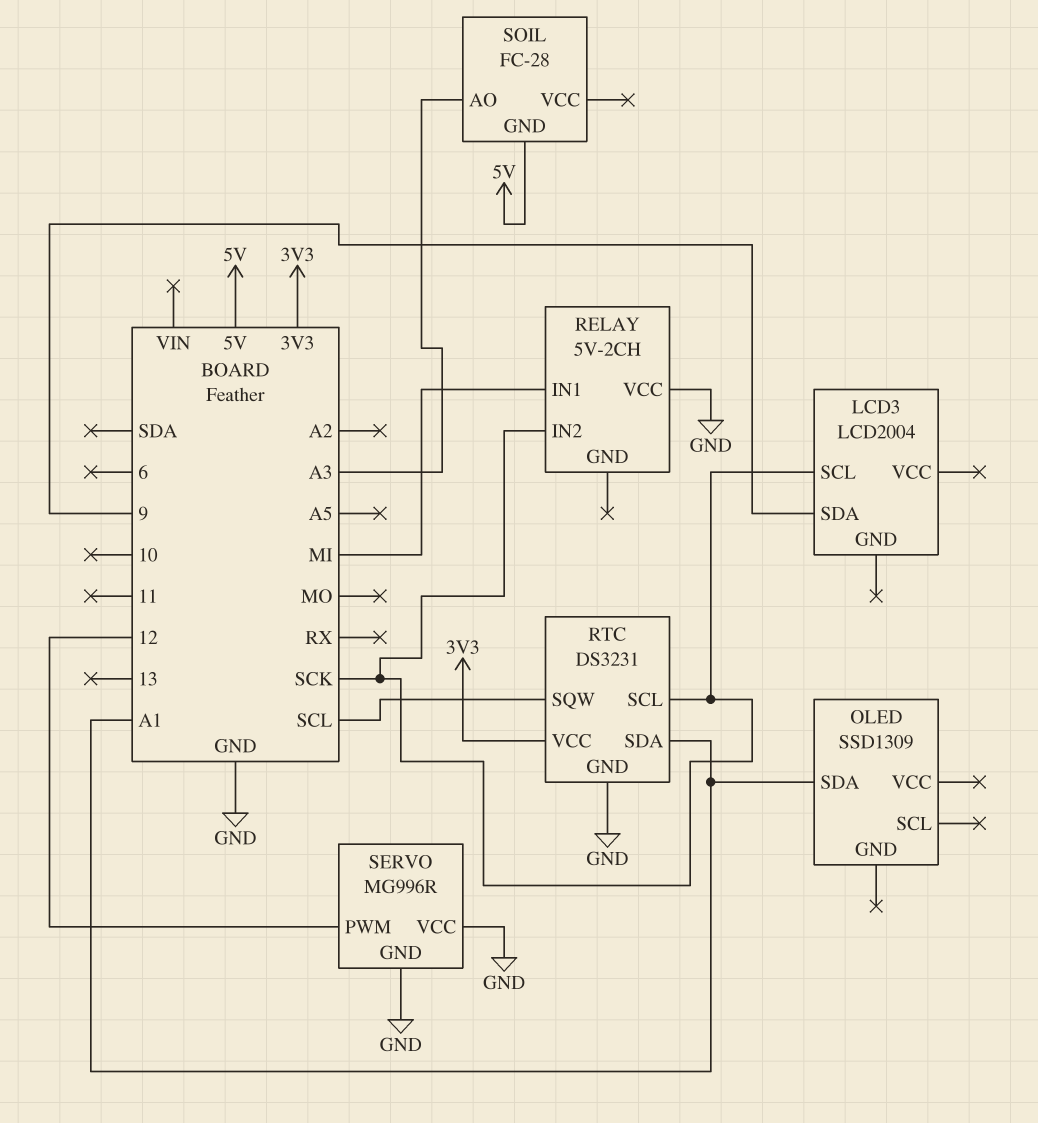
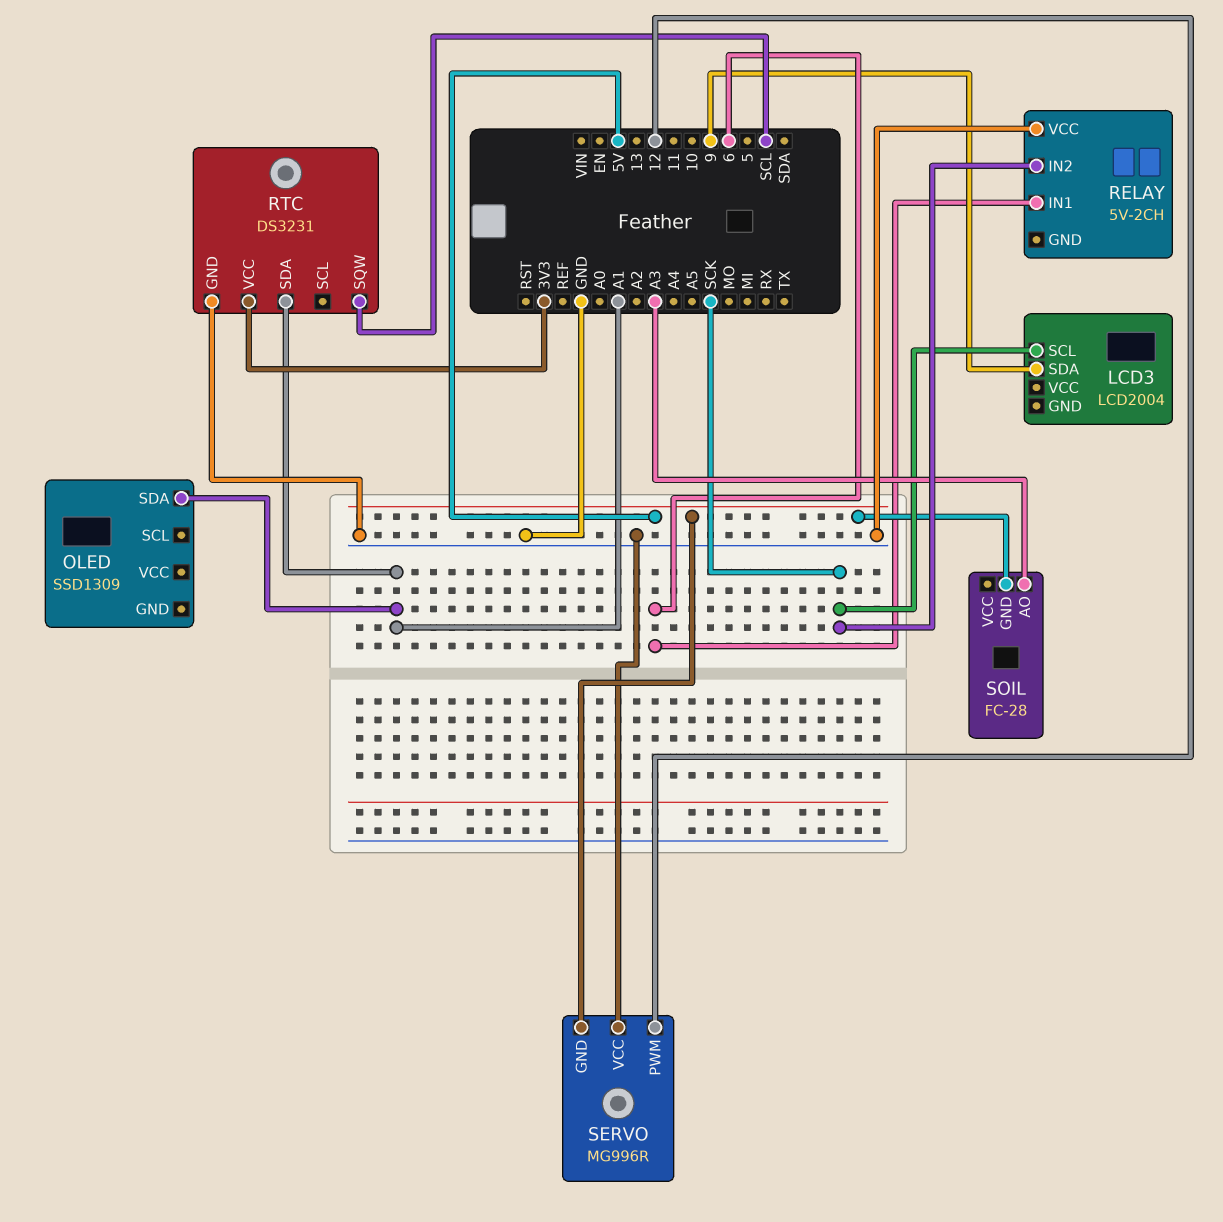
RELAY pin IN1: MI -> 6
RTC pin SCL: SCK -> none
SERVO pin GND: GND -> 5V

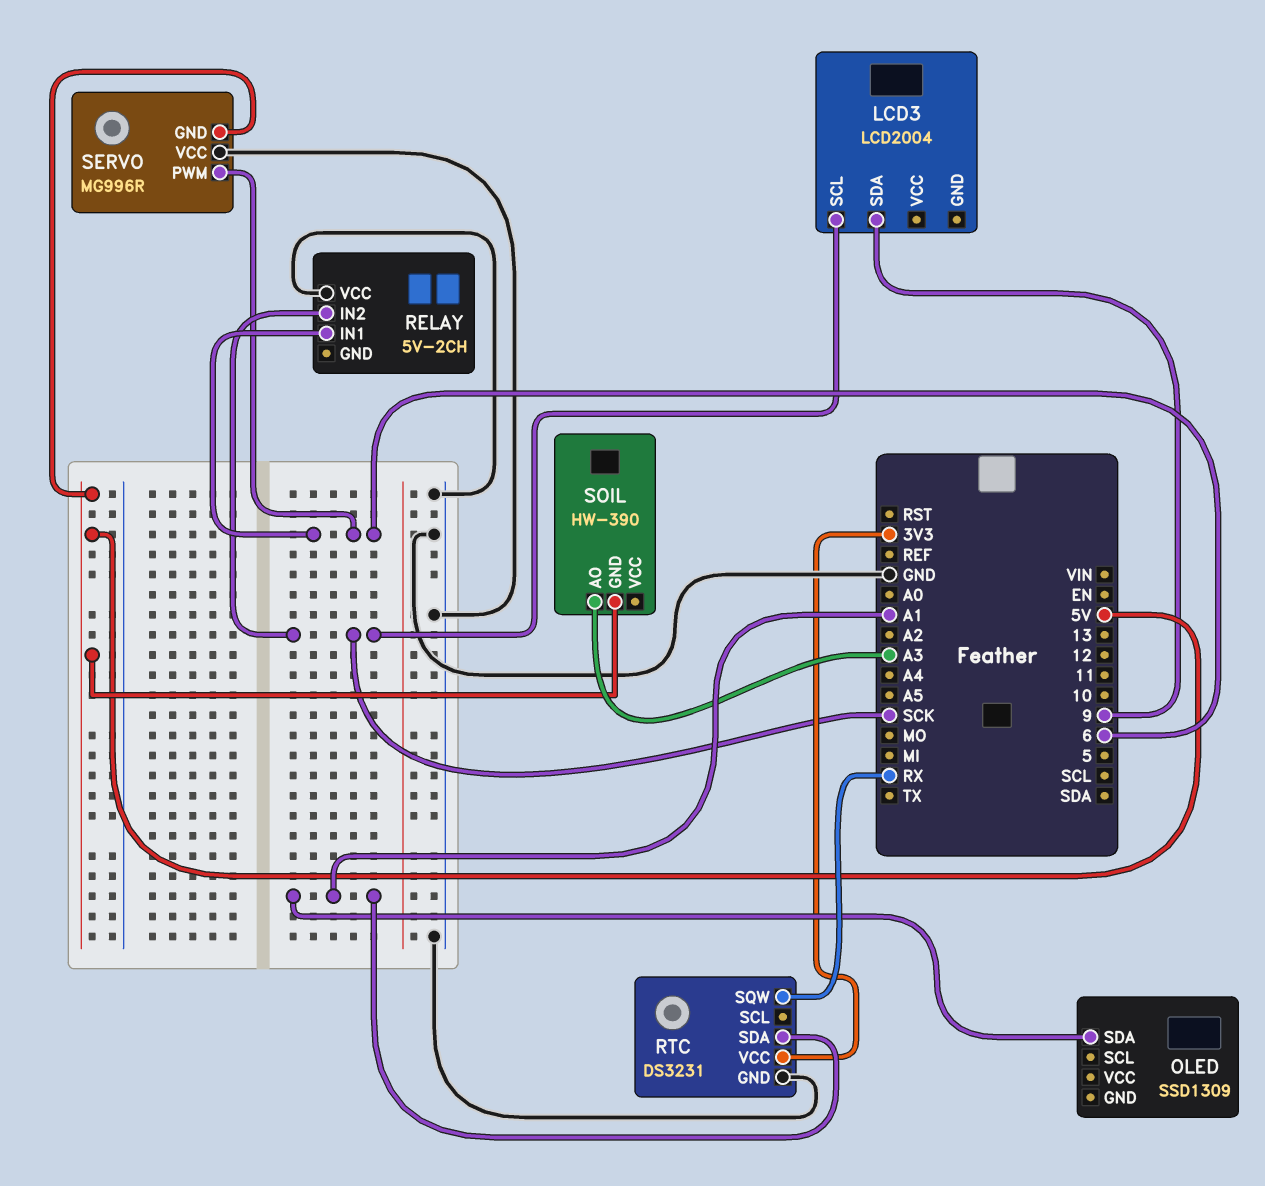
RTC pin SQW: SCL -> RX
SERVO pin PWM: 12 -> 6
SOIL: FC-28 -> HW-390

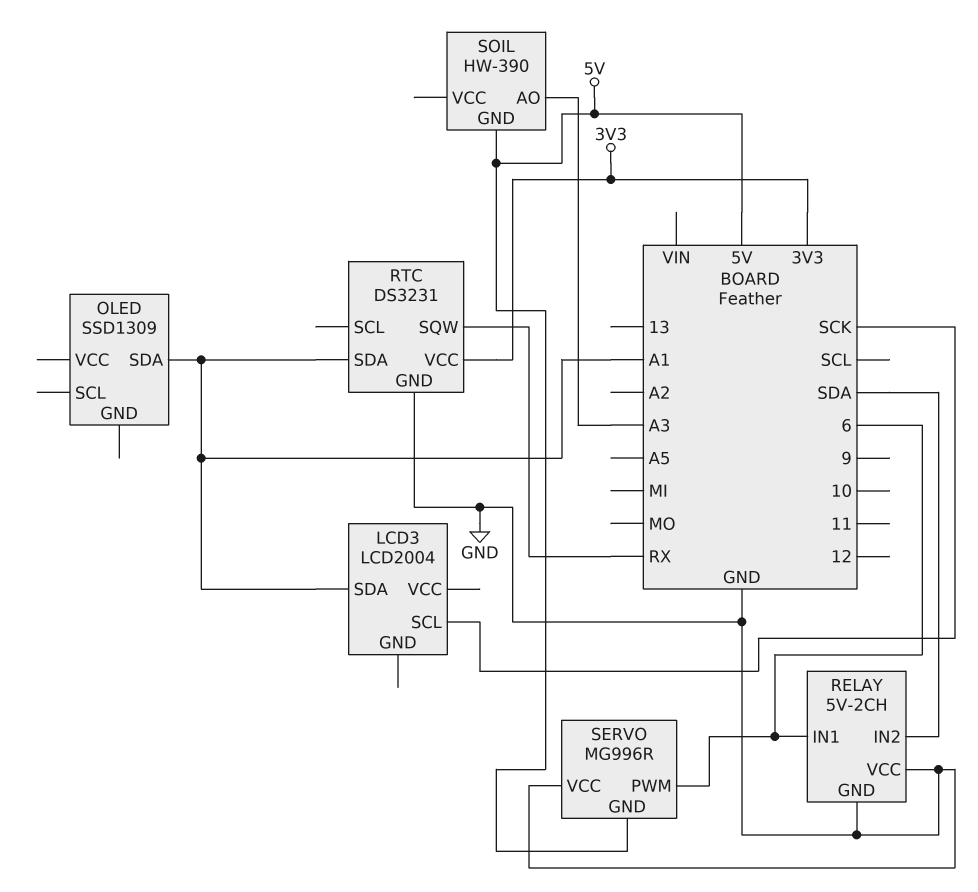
LCD3 pin SDA: 9 -> A1
RELAY pin GND: none -> GND
RELAY pin IN2: SCK -> SDA

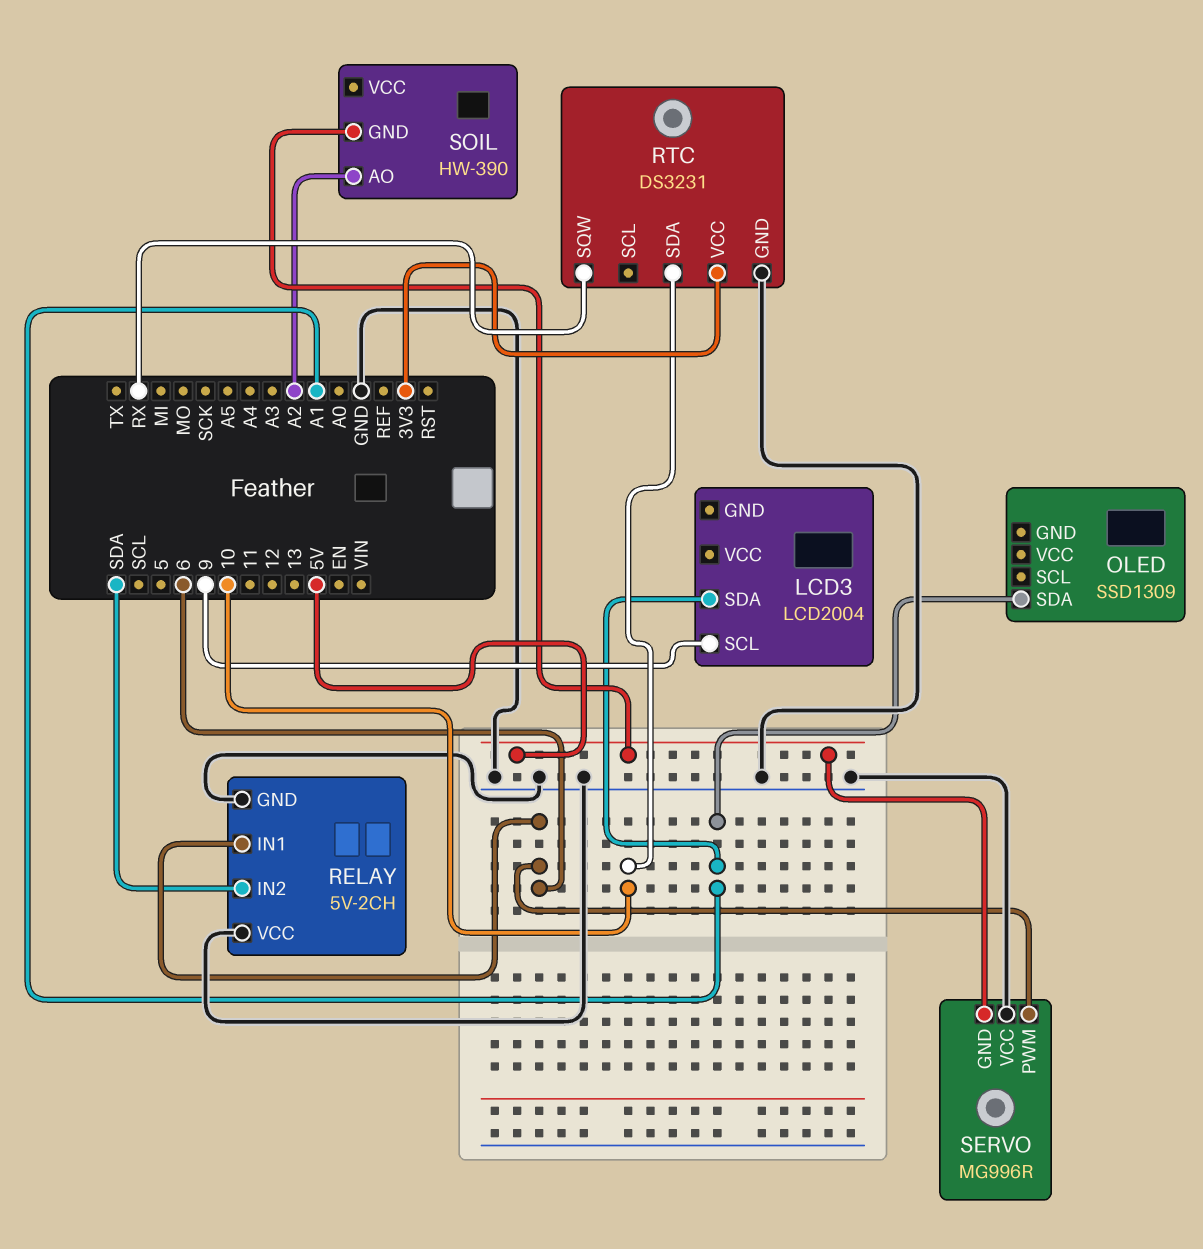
LCD3 pin SCL: SCK -> 9
RTC pin SDA: A1 -> 10
SOIL pin AO: A3 -> A2

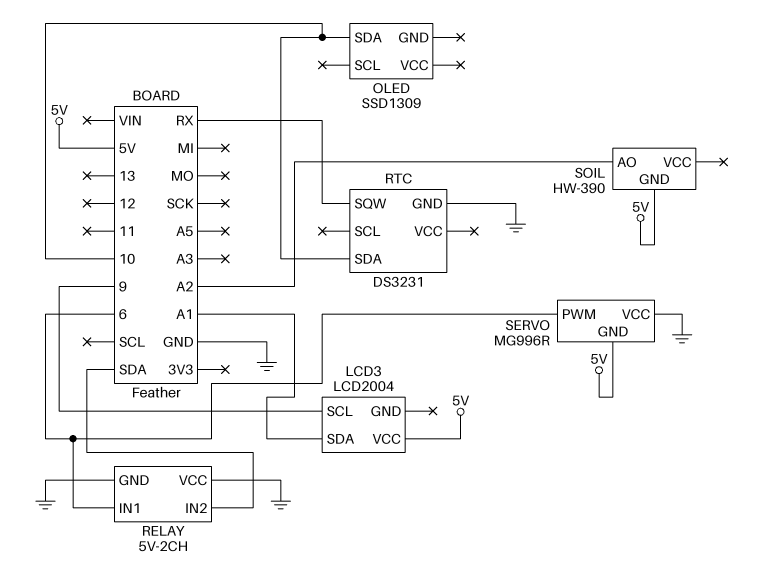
LCD3 pin VCC: none -> 5V
OLED pin SDA: A1 -> 10
RTC pin VCC: 3V3 -> none

